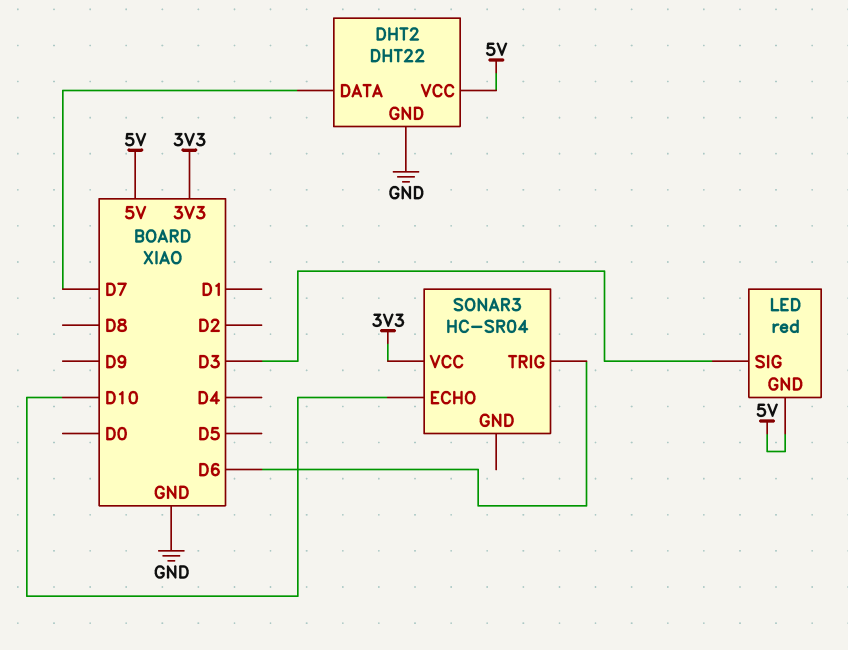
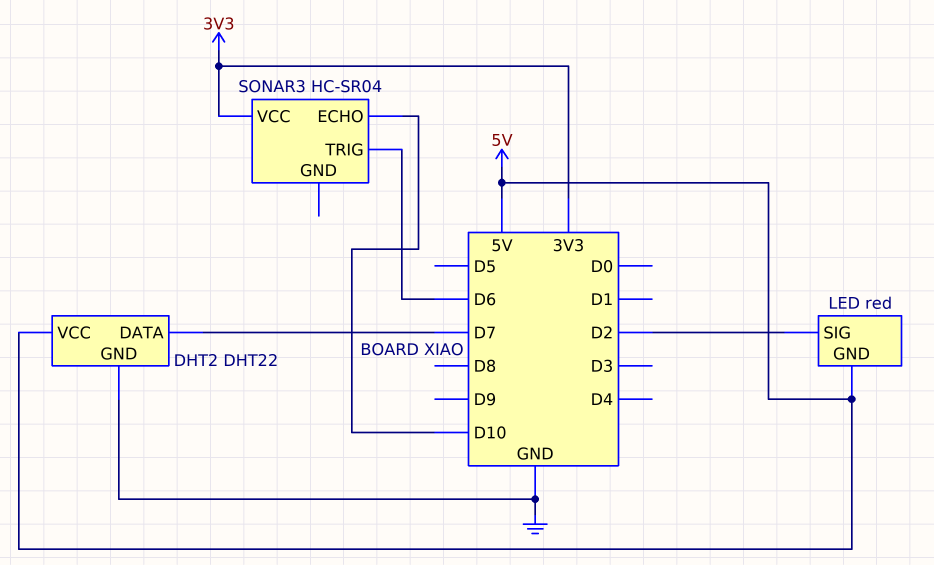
LED pin SIG: D3 -> D2

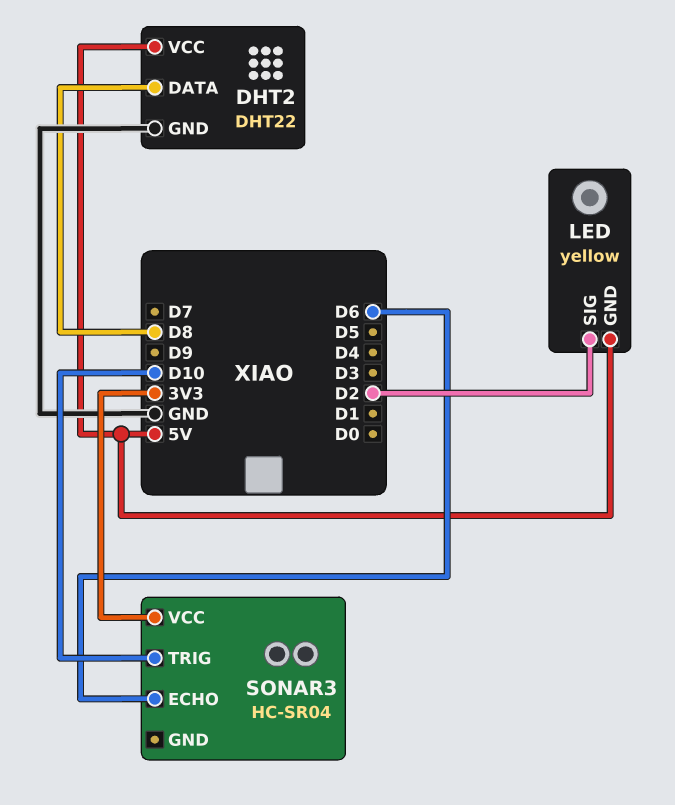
DHT2 pin DATA: D7 -> D8
LED: red -> yellow
SONAR3 pin ECHO: D10 -> D6
SONAR3 pin TRIG: D6 -> D10

